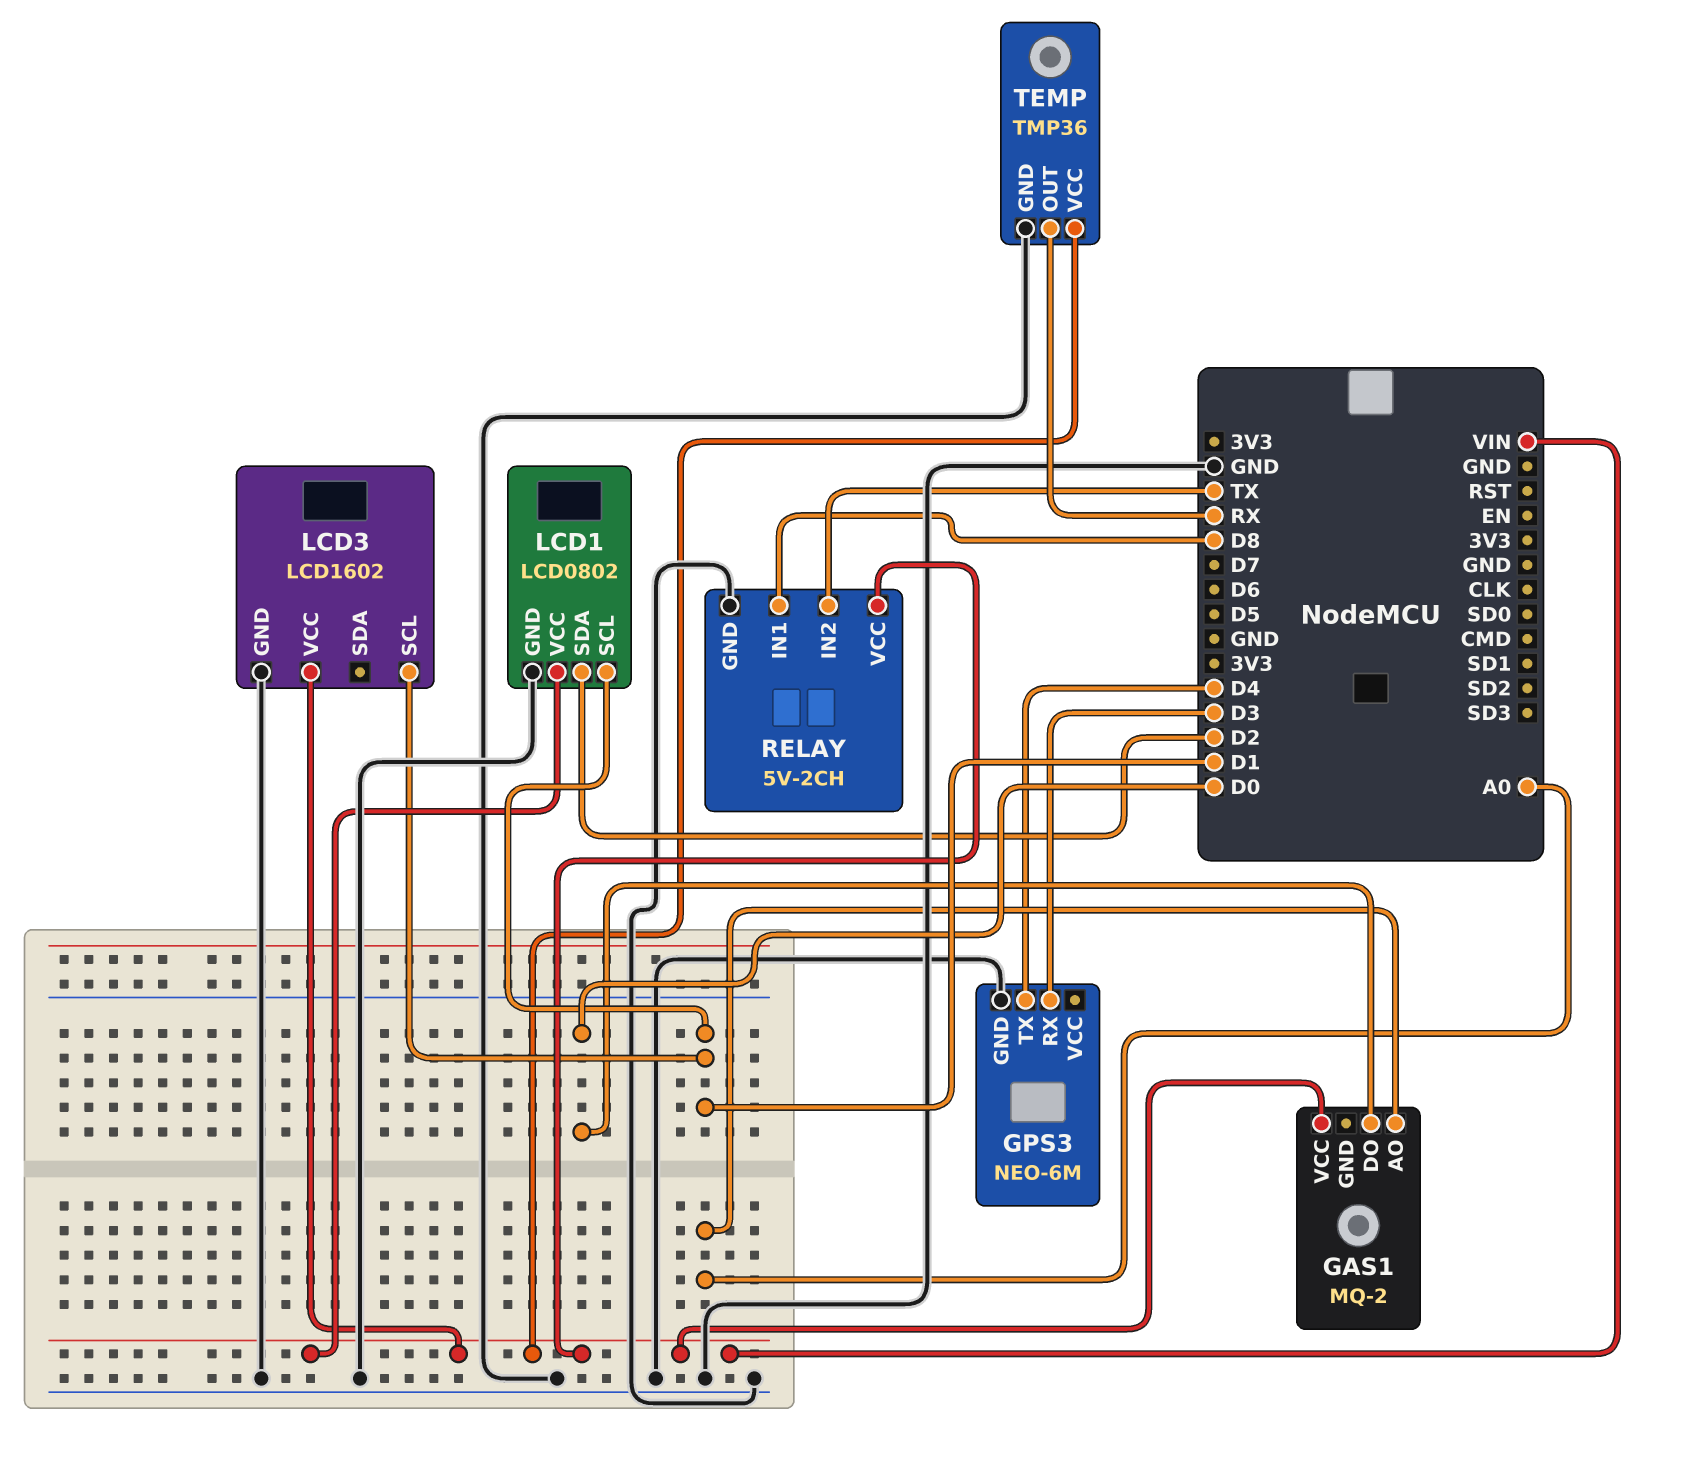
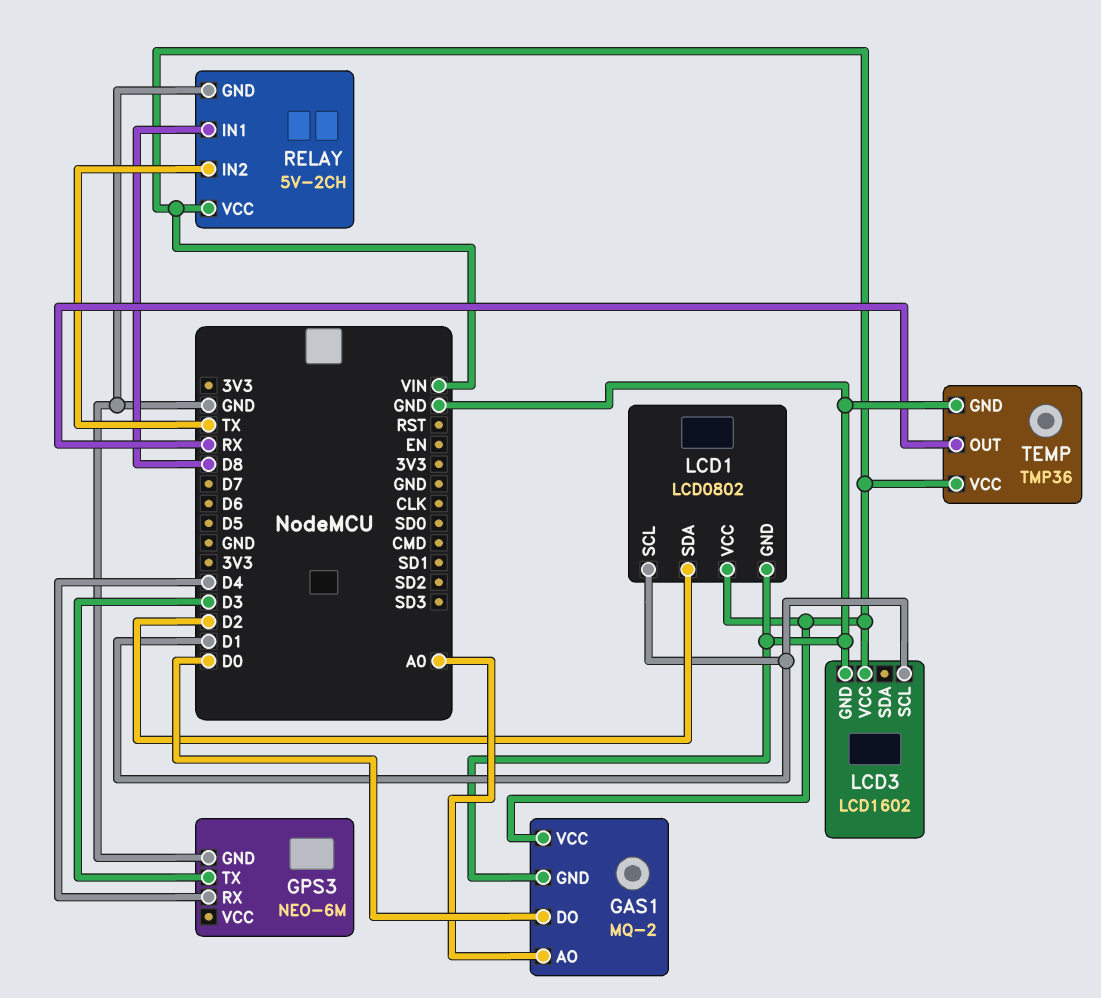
GAS1 pin GND: none -> GND
GPS3 pin RX: D3 -> D4
GPS3 pin TX: D4 -> D3

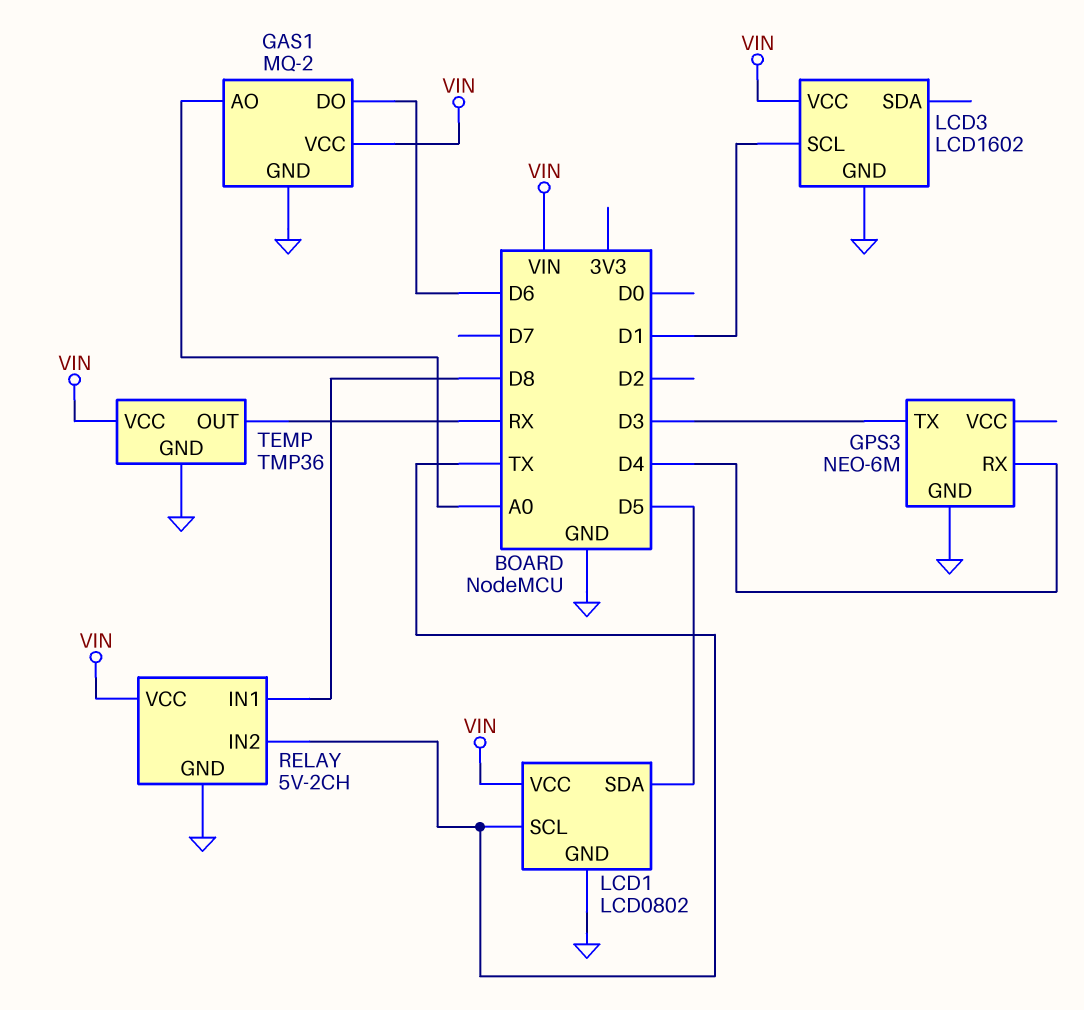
GAS1 pin DO: D0 -> D6
LCD1 pin SCL: D1 -> TX
LCD1 pin SDA: D2 -> D5

